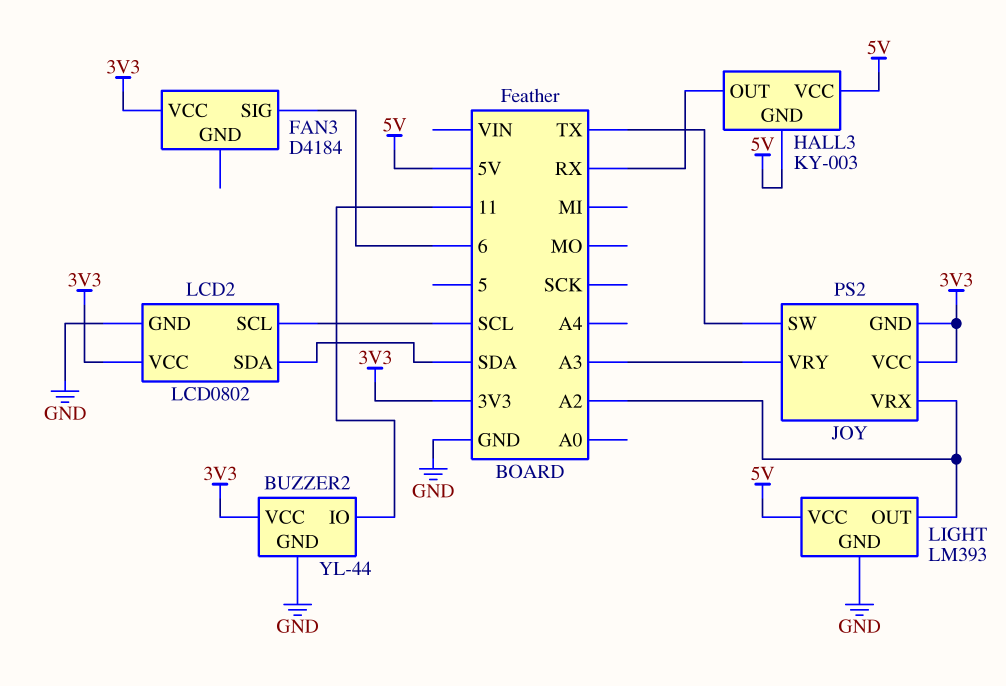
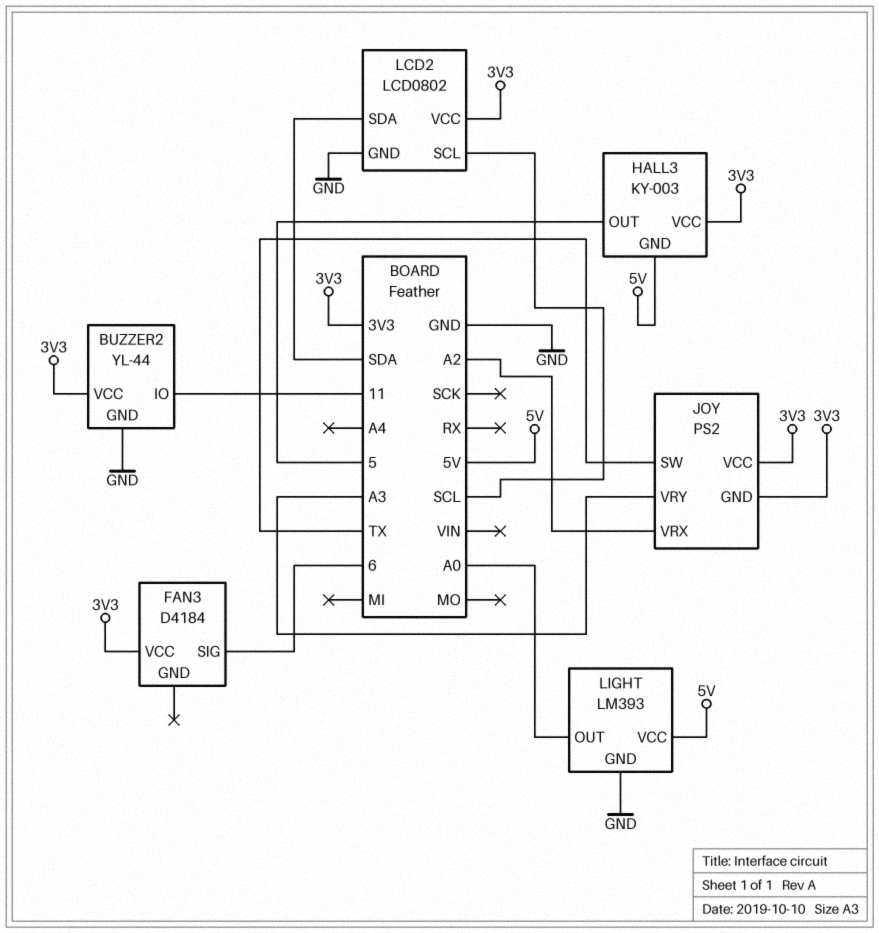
HALL3 pin OUT: RX -> 5
HALL3 pin VCC: 5V -> 3V3
LIGHT pin OUT: A2 -> A0

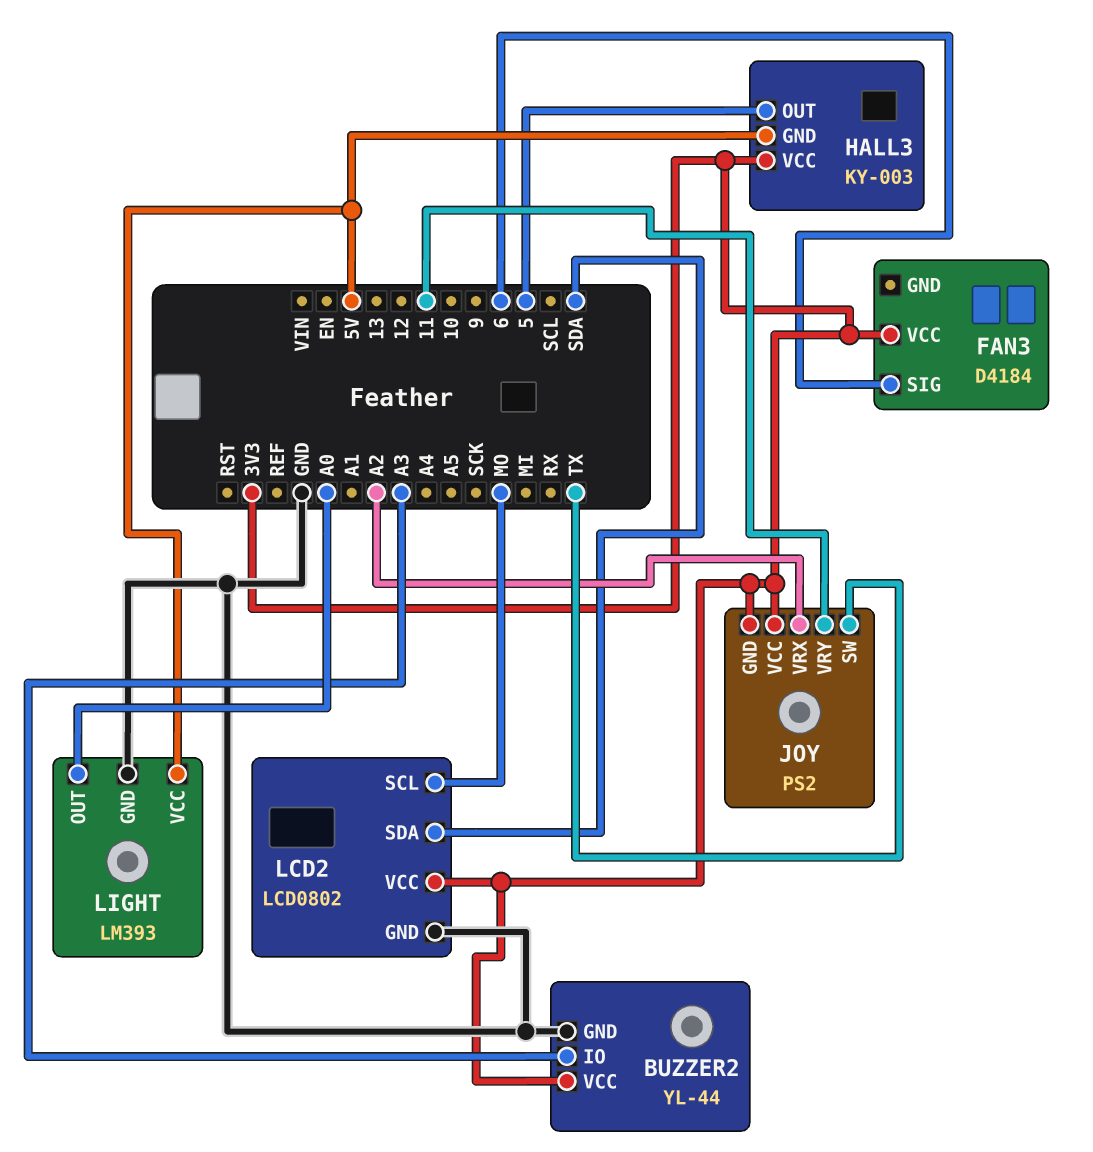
BUZZER2 pin IO: 11 -> A3
JOY pin VRY: A3 -> 11
LCD2 pin SCL: SCL -> MO

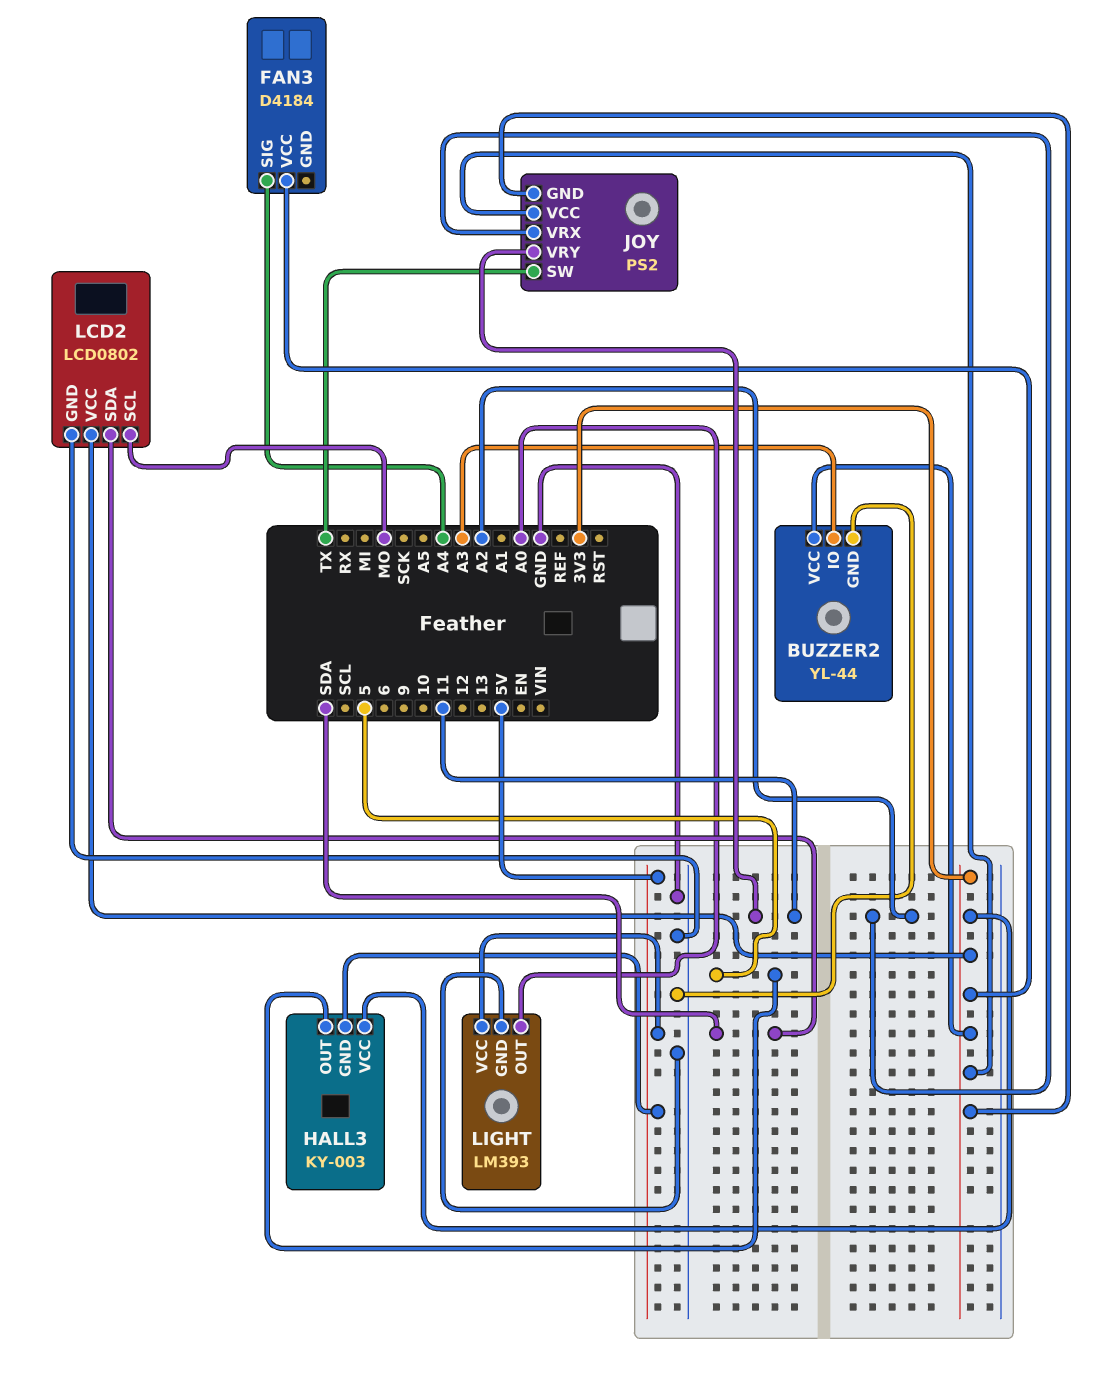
FAN3 pin SIG: 6 -> A4

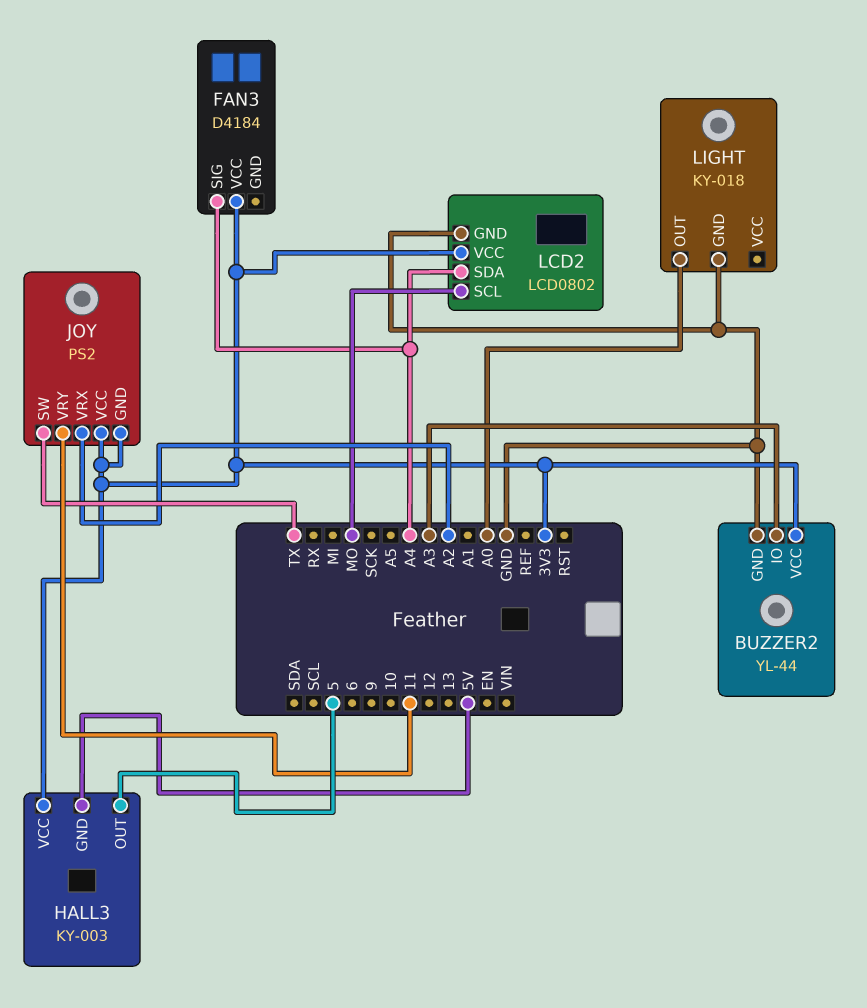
LCD2 pin SDA: SDA -> A4
LIGHT: LM393 -> KY-018
LIGHT pin VCC: 5V -> none

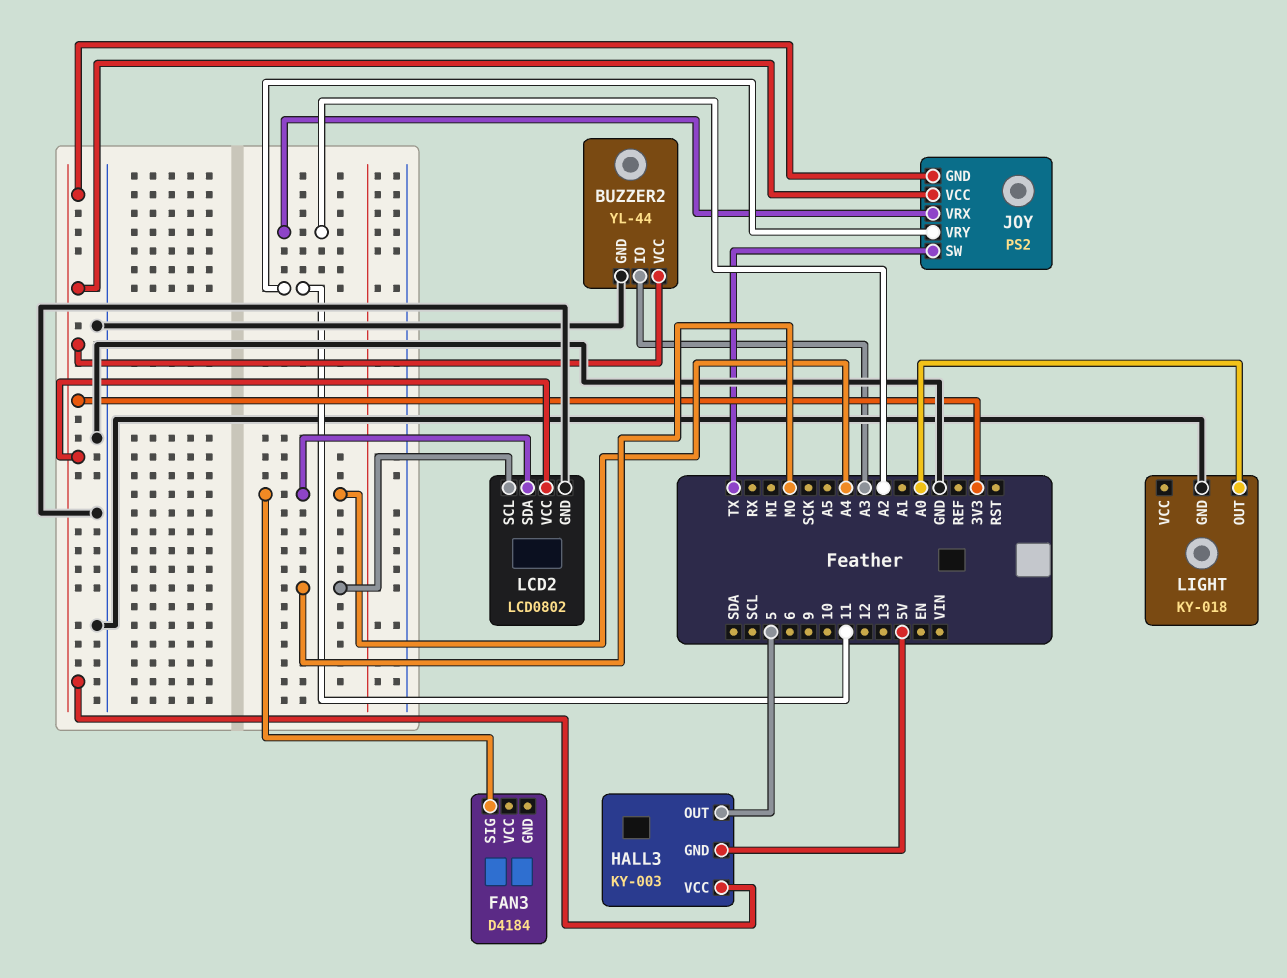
FAN3 pin VCC: 3V3 -> none

